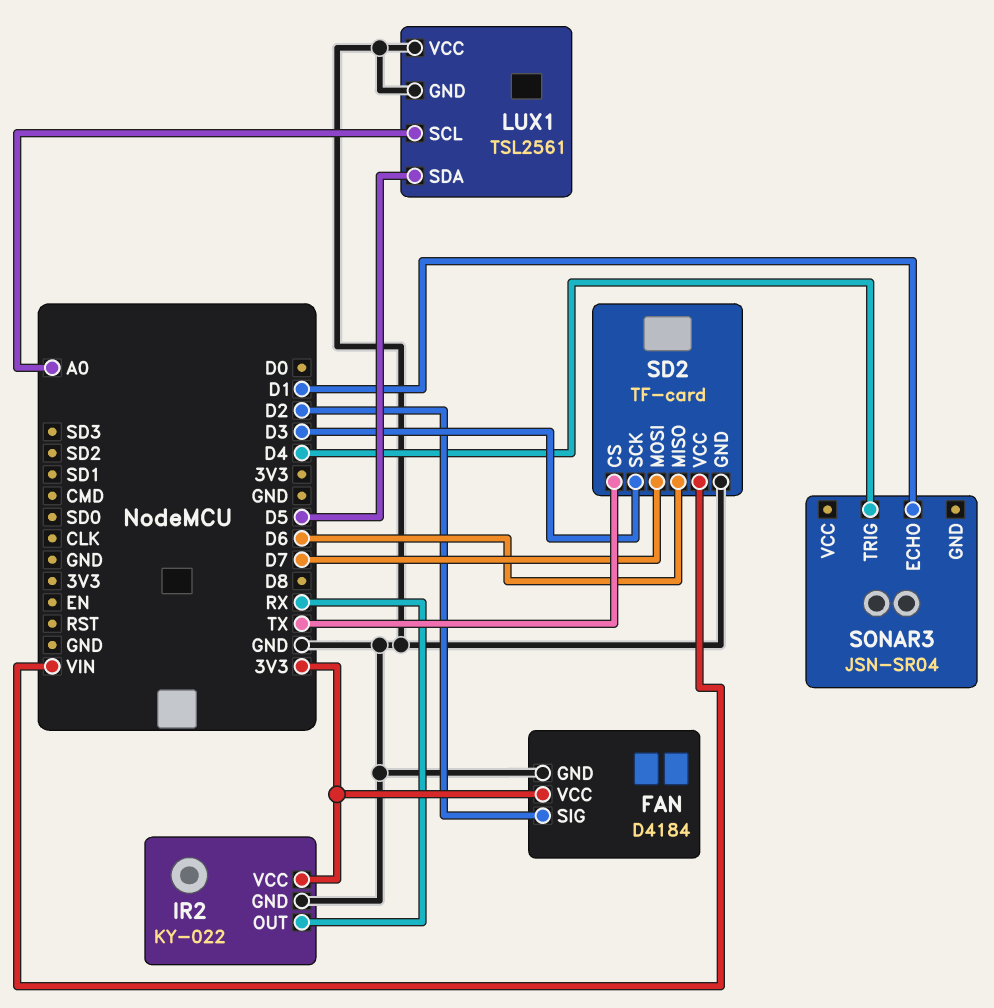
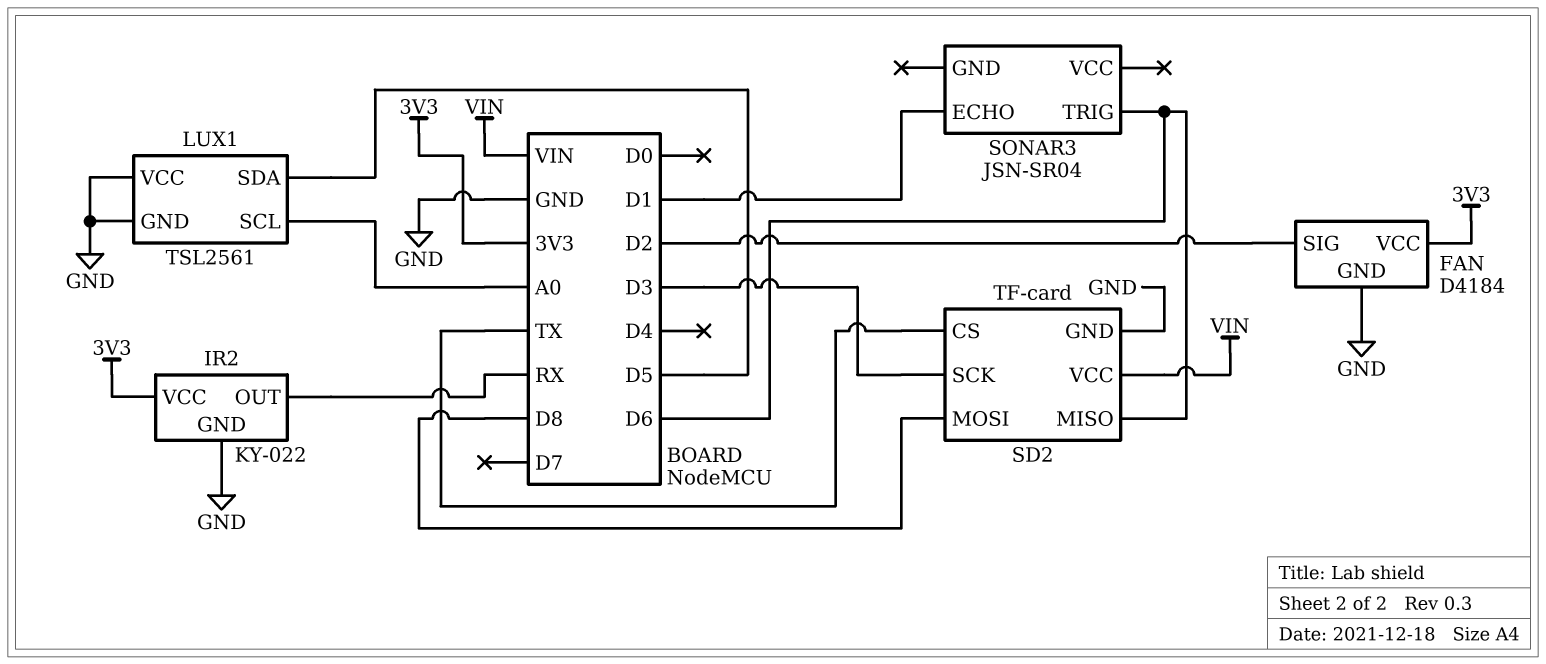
SD2 pin MOSI: D7 -> D8
SONAR3 pin TRIG: D4 -> D6

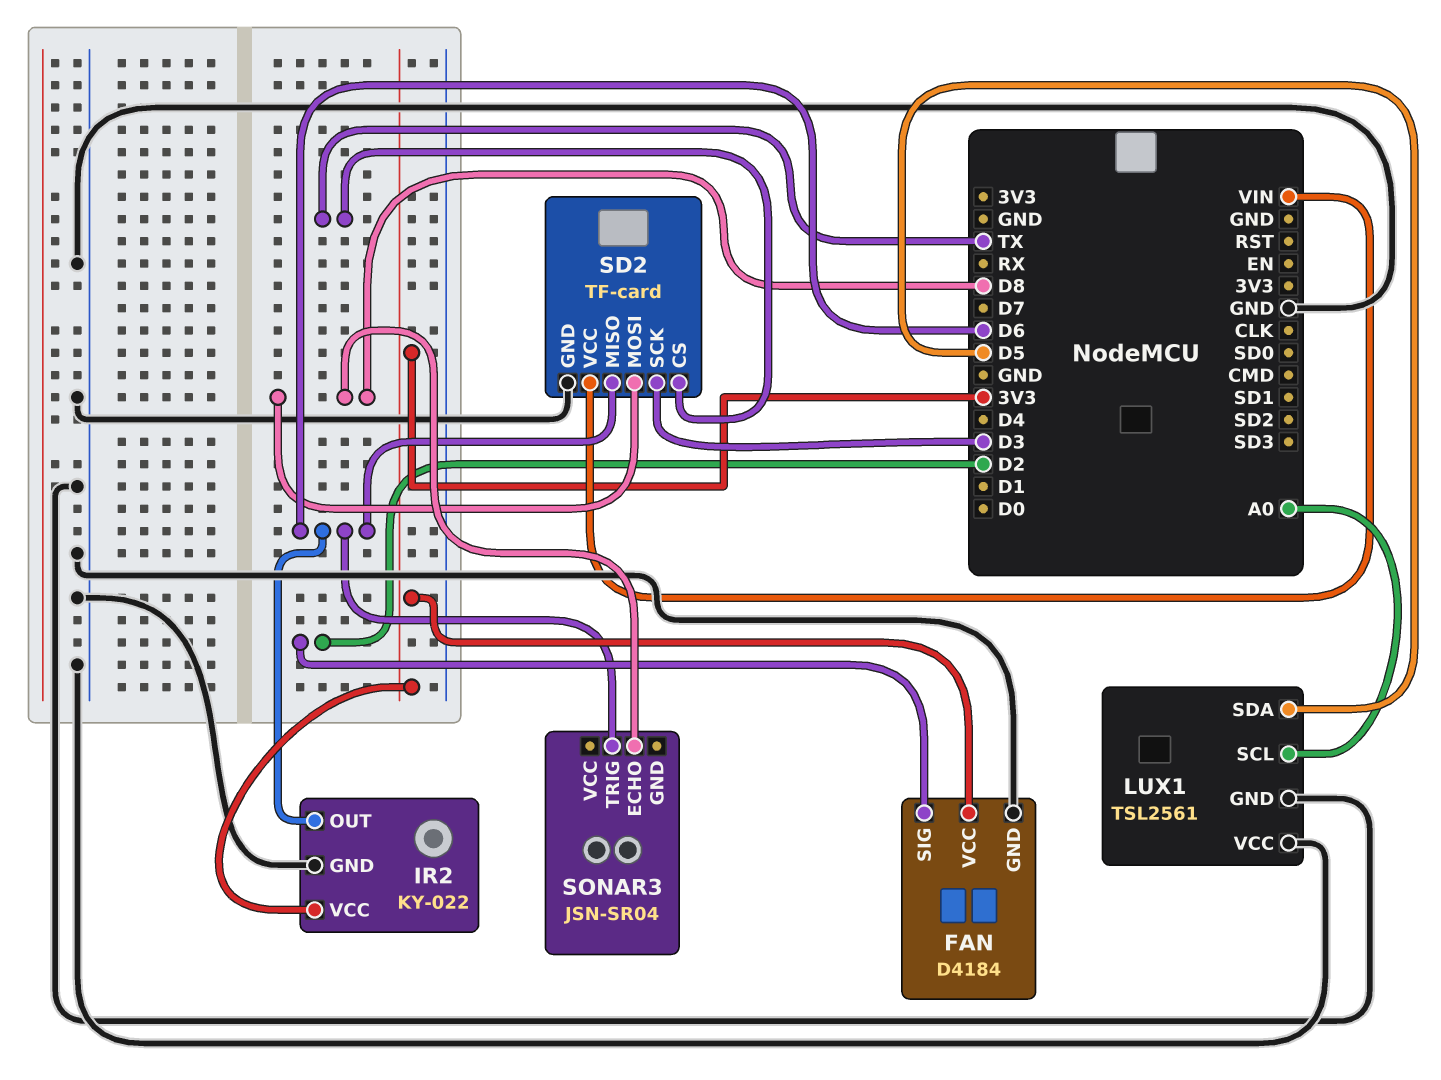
IR2 pin OUT: RX -> D6
SONAR3 pin ECHO: D1 -> D8

